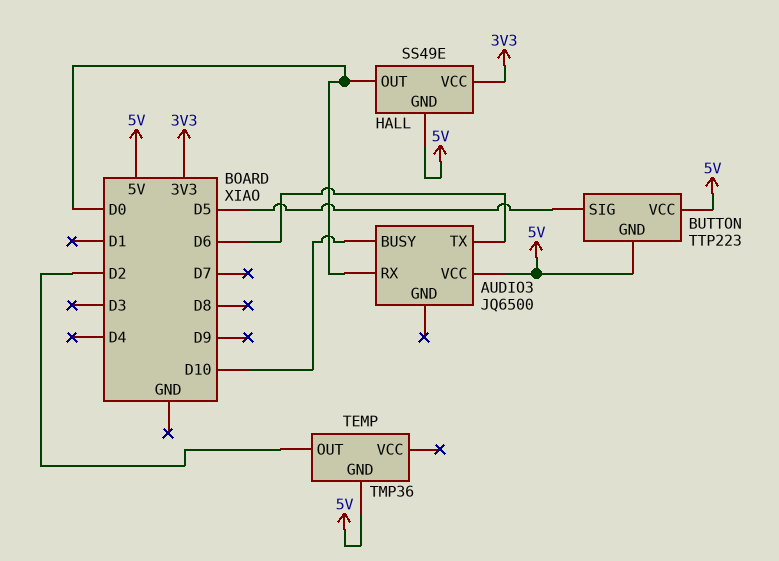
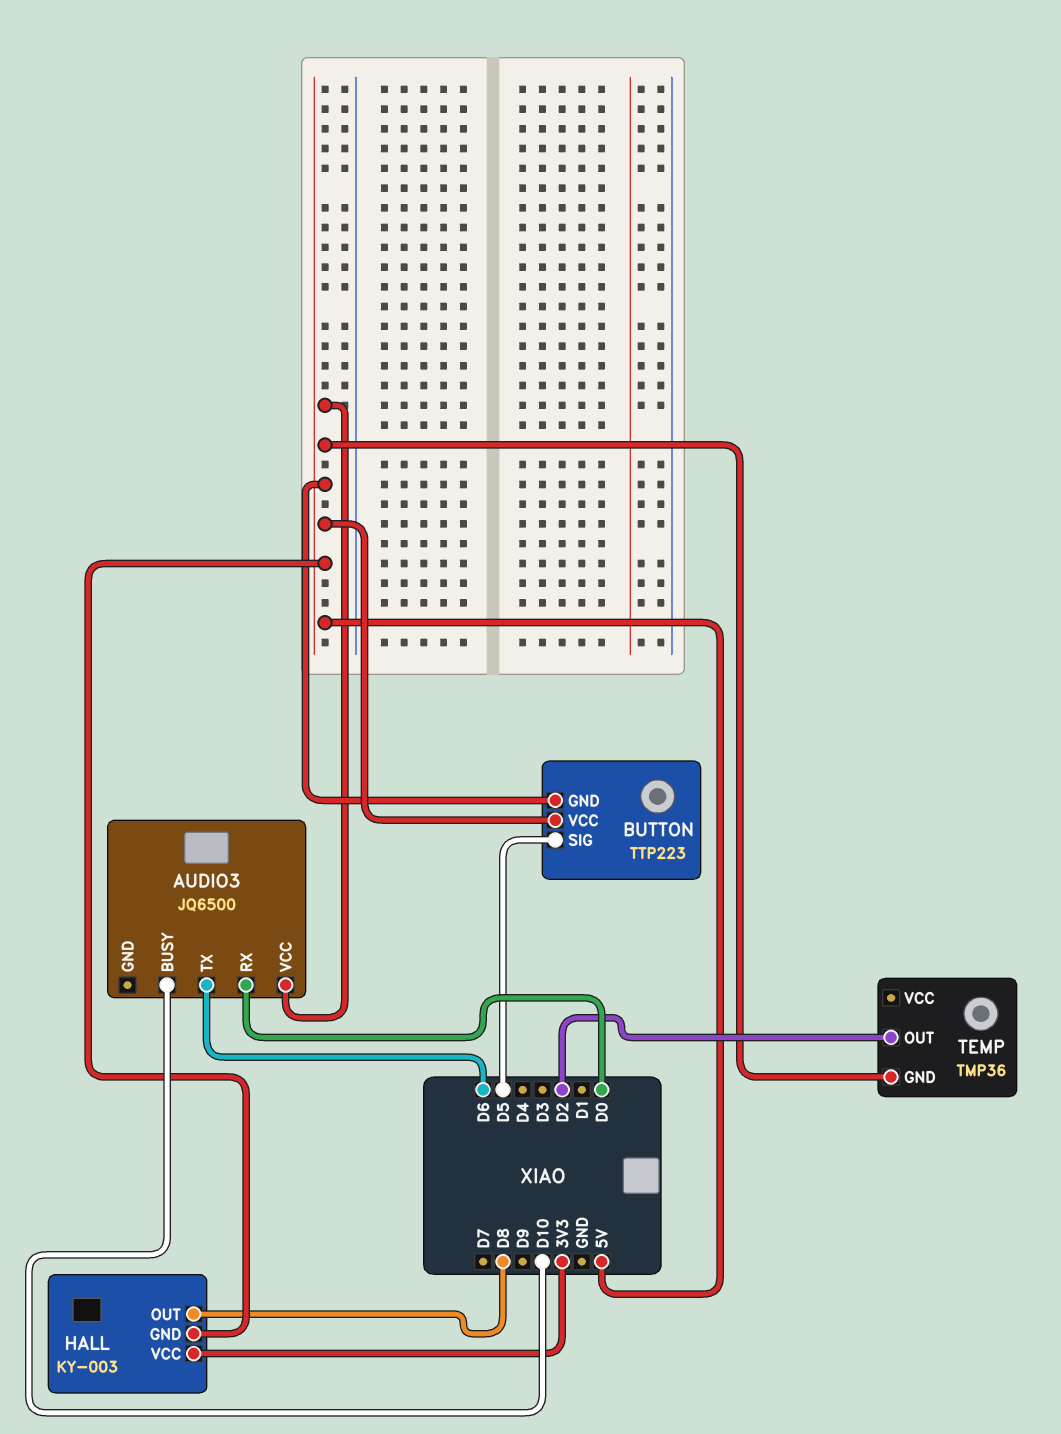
HALL: SS49E -> KY-003
HALL pin OUT: D0 -> D8

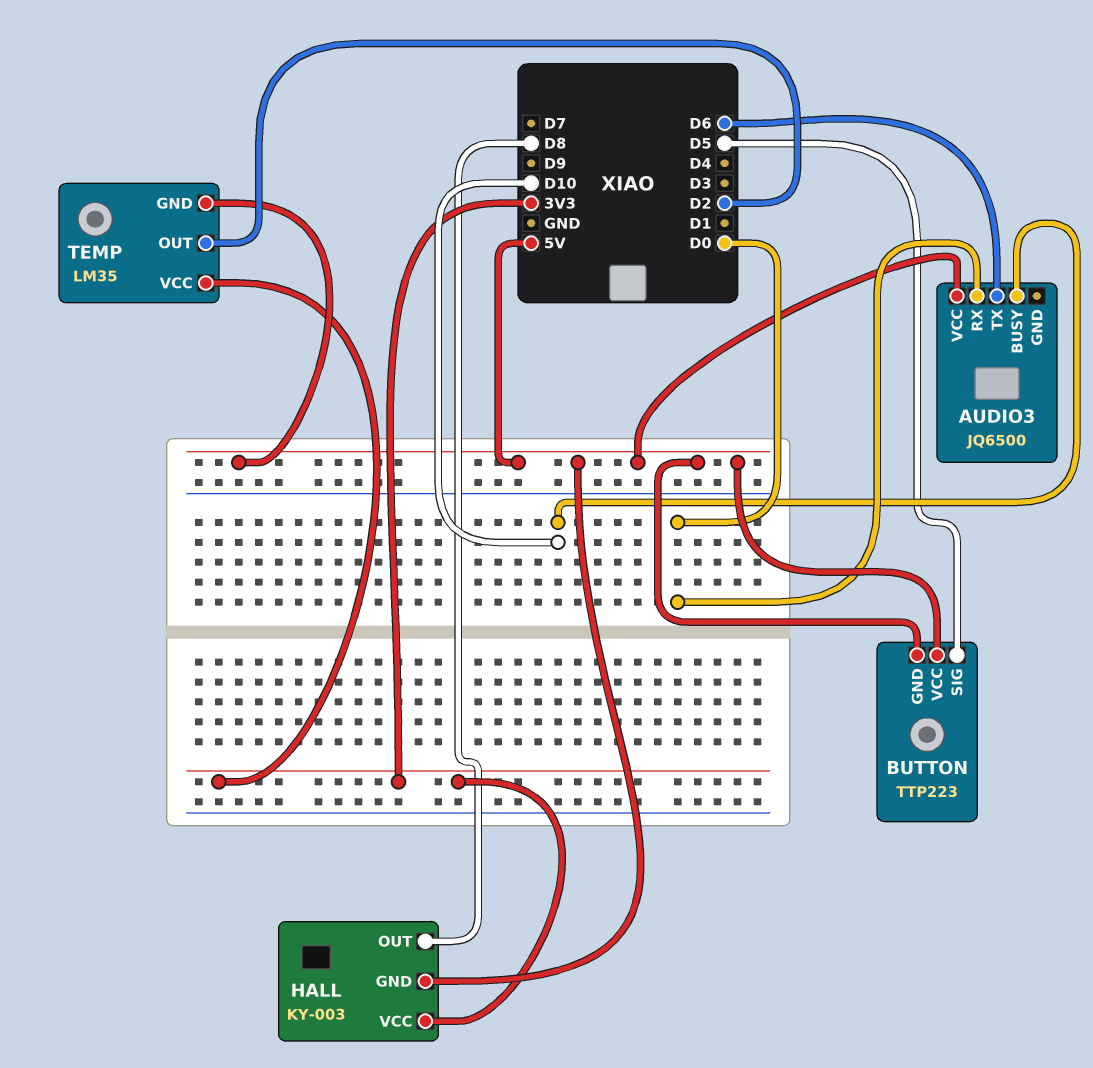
TEMP: TMP36 -> LM35
TEMP pin VCC: none -> 3V3

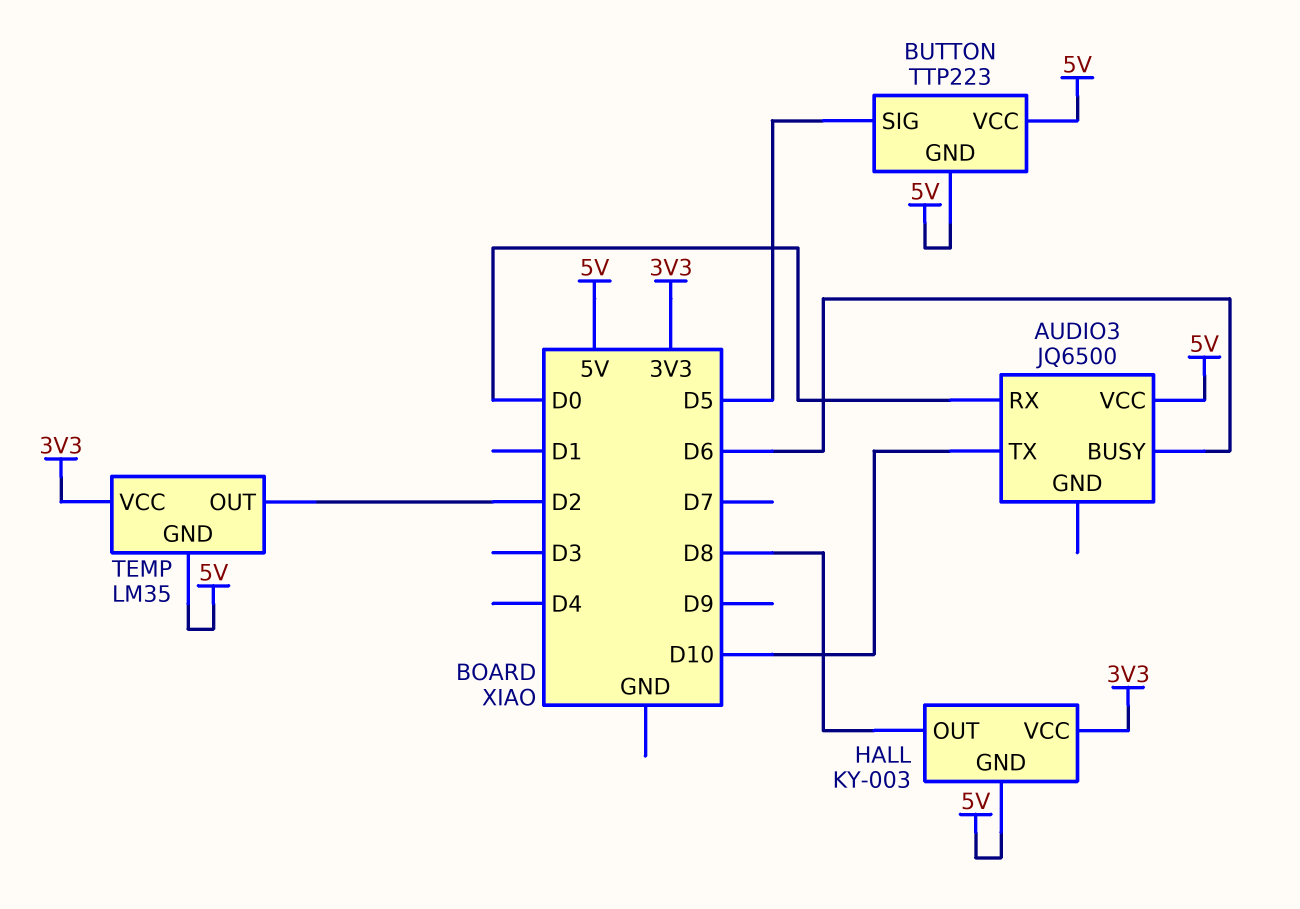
AUDIO3 pin BUSY: D10 -> D6
AUDIO3 pin TX: D6 -> D10

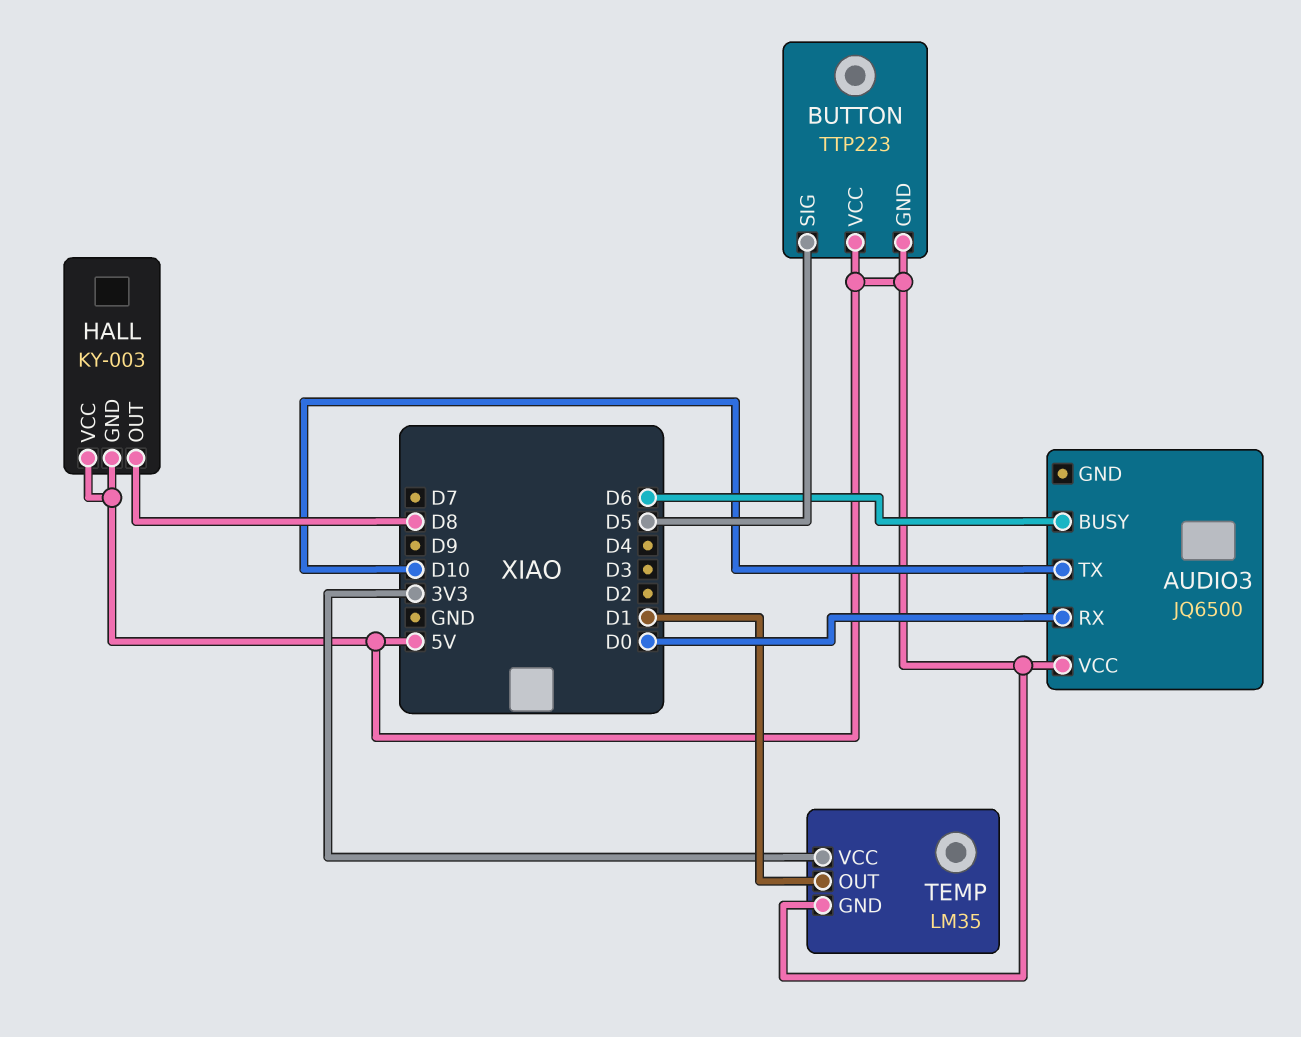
HALL pin VCC: 3V3 -> 5V
TEMP pin OUT: D2 -> D1

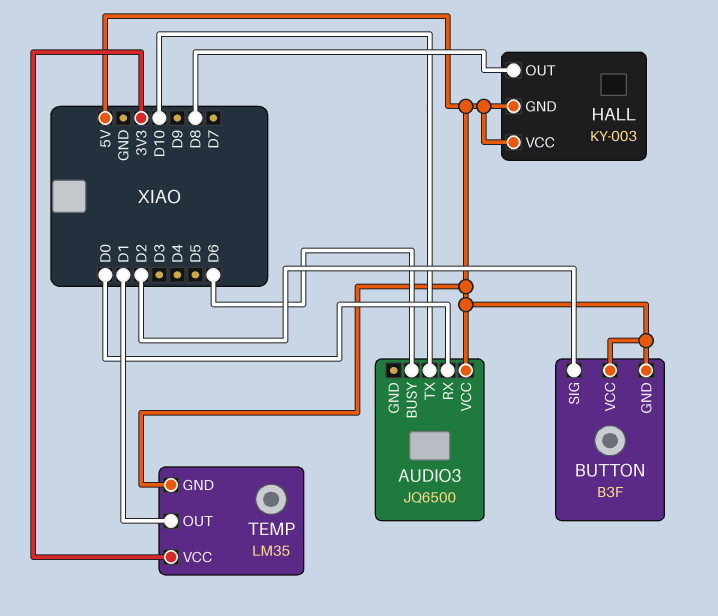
BUTTON: TTP223 -> B3F
BUTTON pin SIG: D5 -> D2

